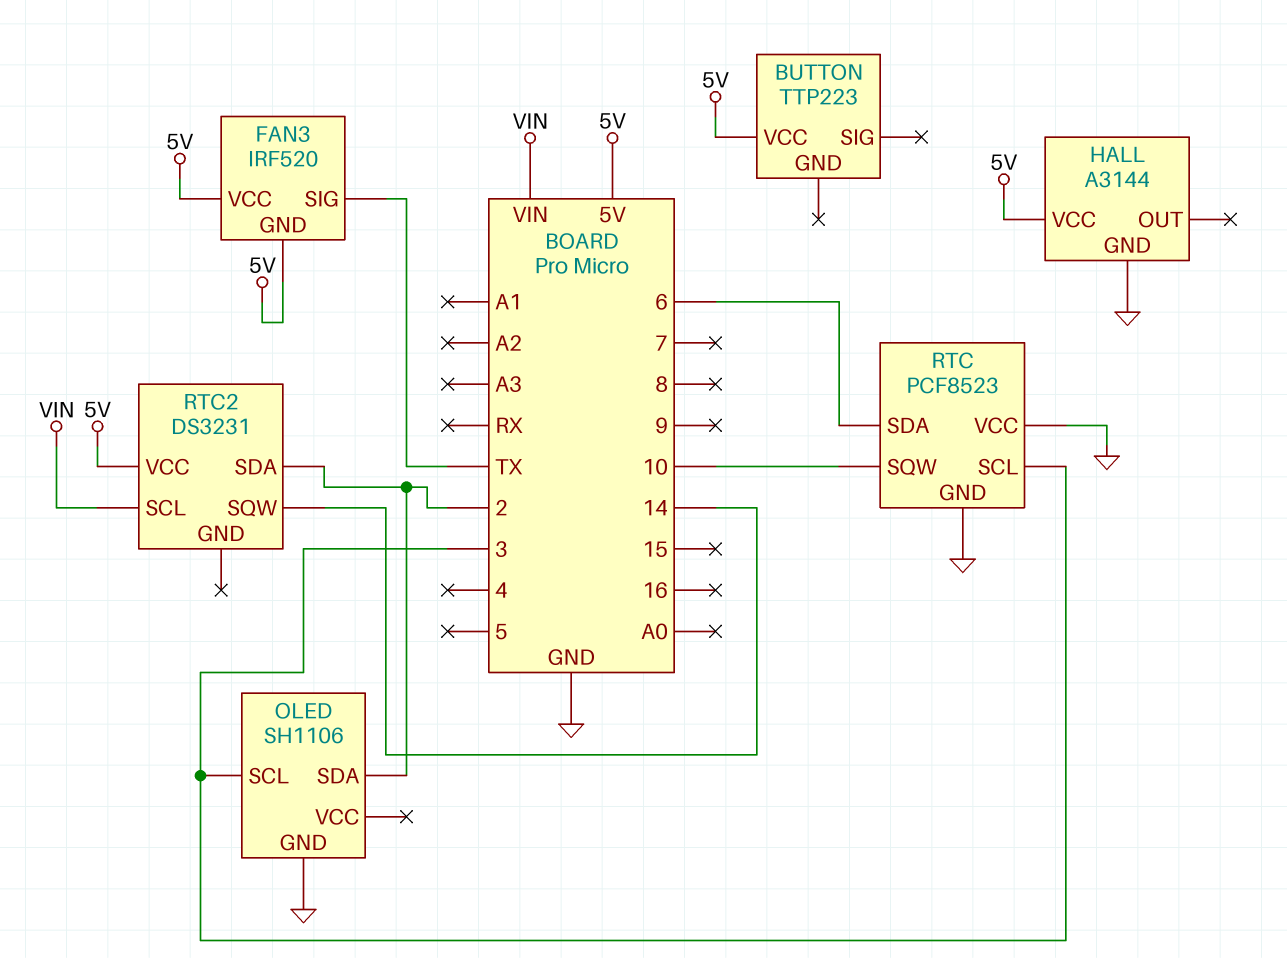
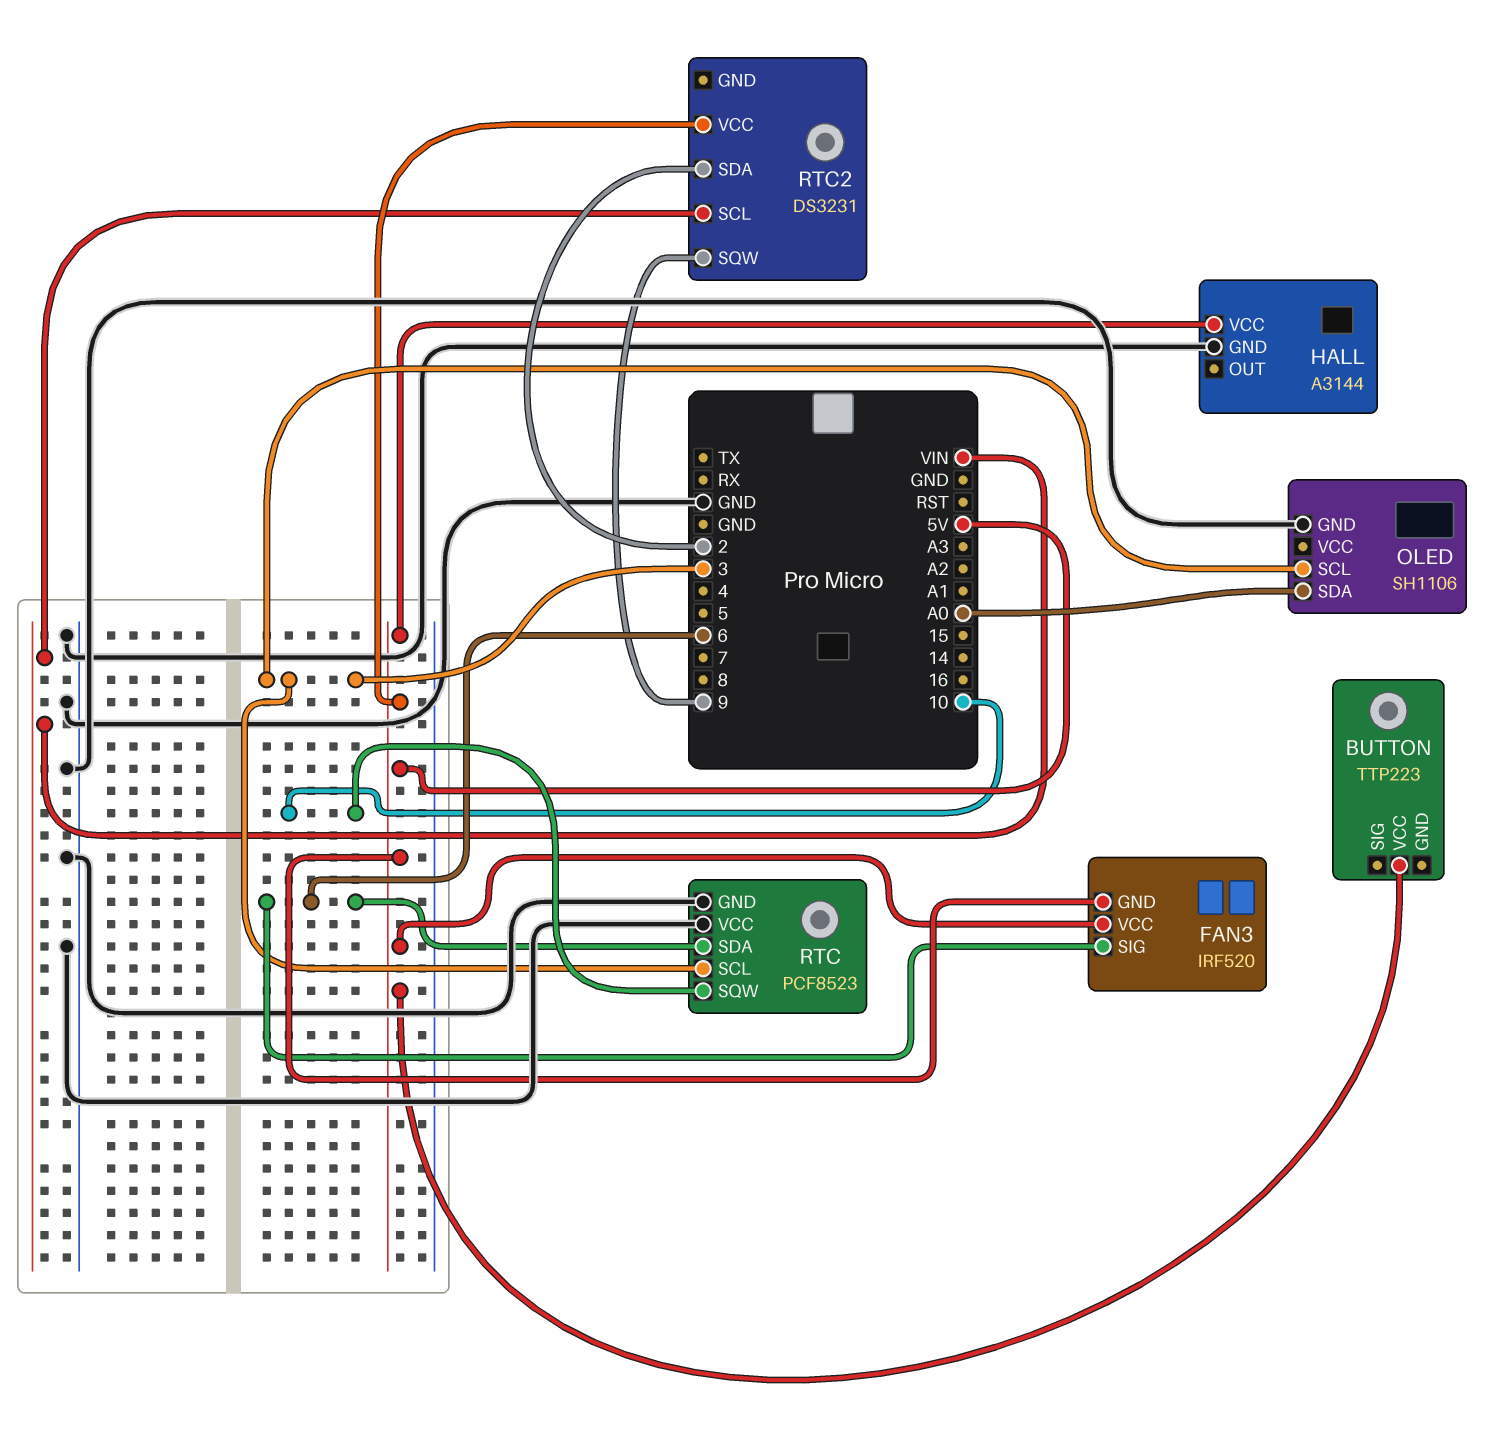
FAN3 pin SIG: TX -> 6
OLED pin SDA: 2 -> A0
RTC2 pin SQW: 14 -> 9

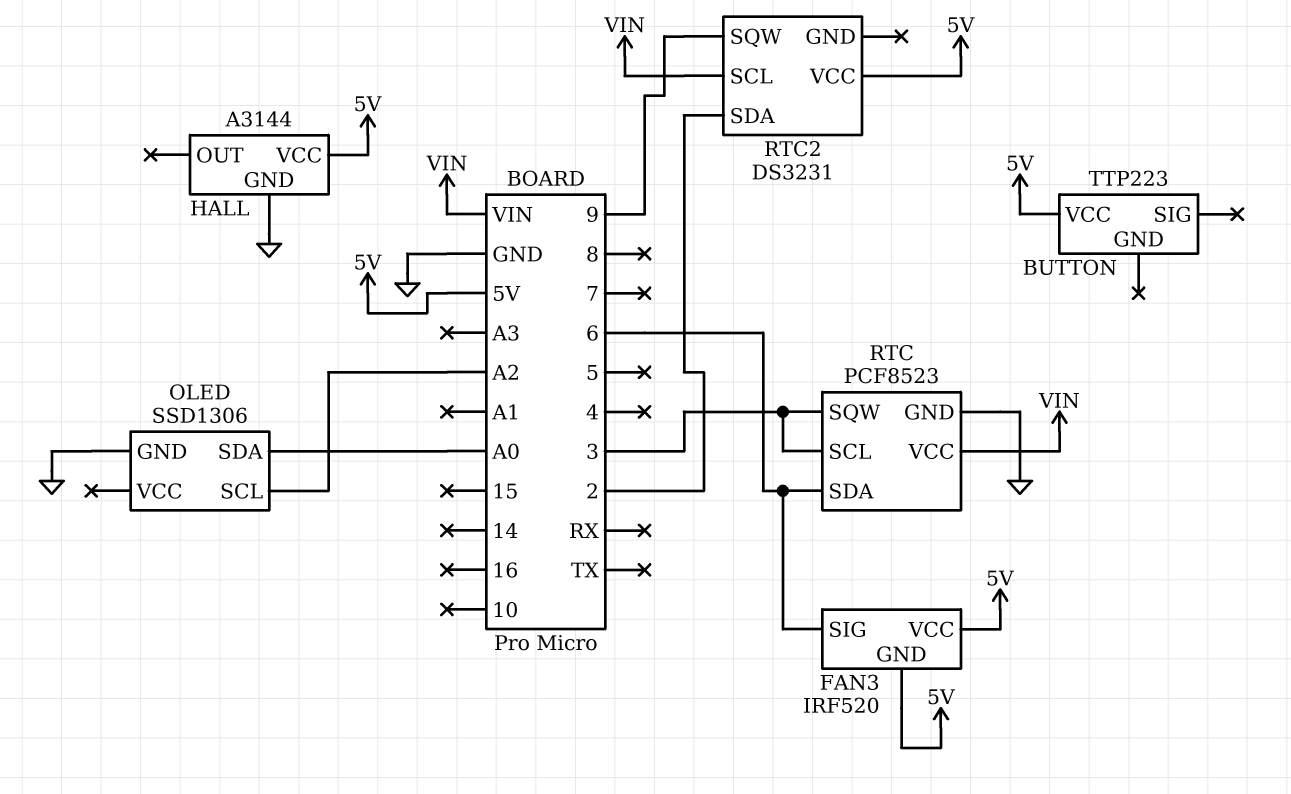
OLED: SH1106 -> SSD1306
OLED pin SCL: 3 -> A2
RTC pin SQW: 10 -> 3
RTC pin VCC: GND -> VIN

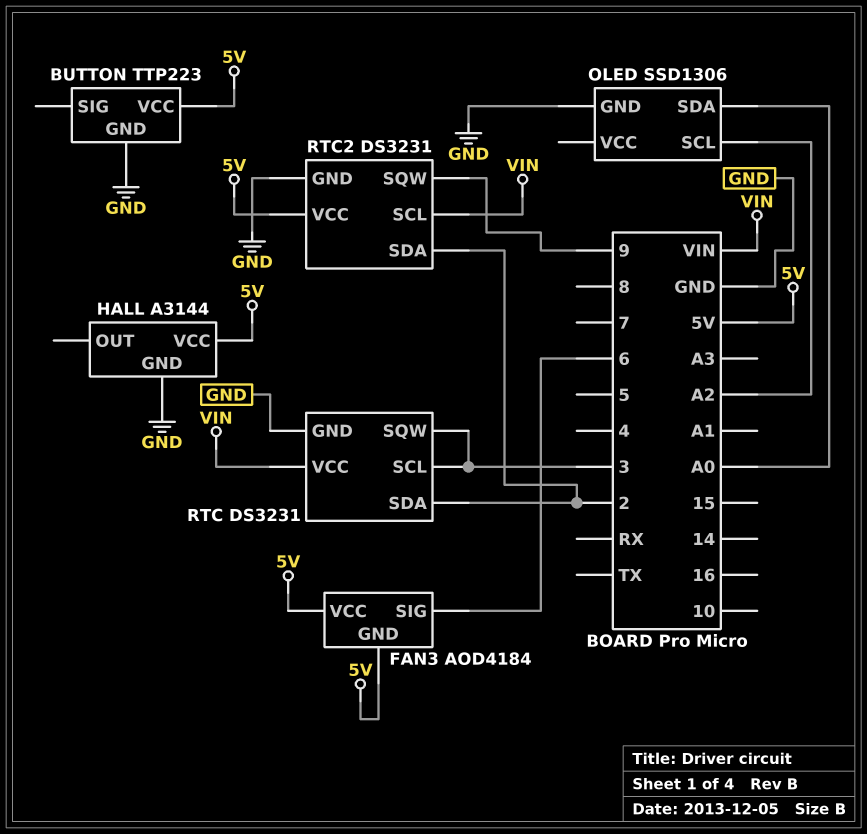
BUTTON pin GND: none -> GND
FAN3: IRF520 -> AOD4184
RTC: PCF8523 -> DS3231
RTC pin SDA: 6 -> 2
RTC2 pin GND: none -> GND

